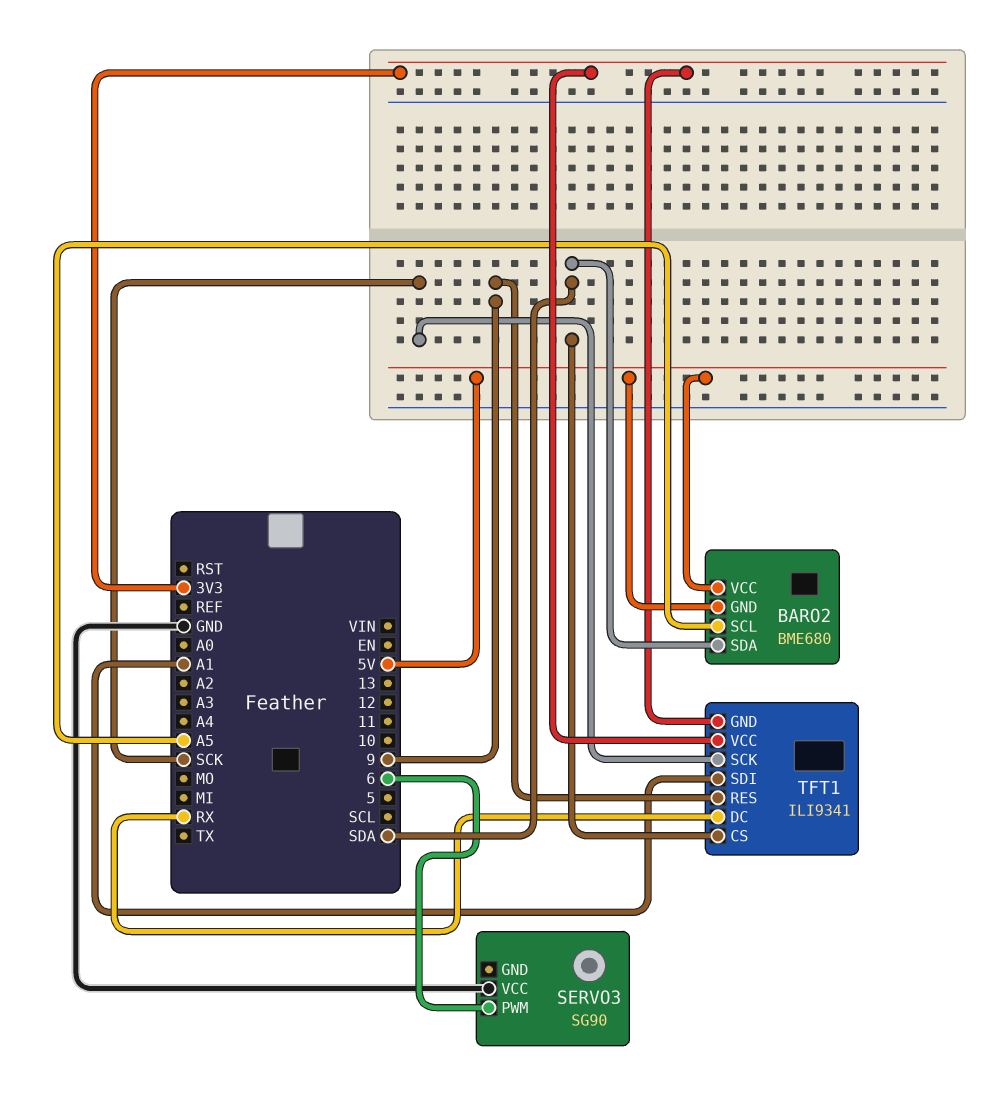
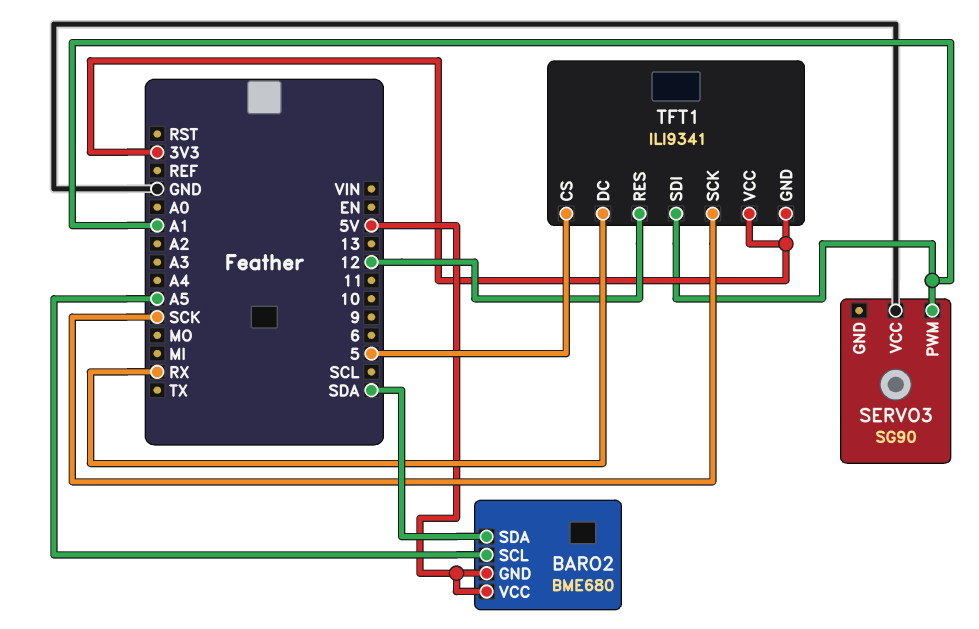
SERVO3 pin PWM: 6 -> A1
TFT1 pin CS: SDA -> 5
TFT1 pin RES: 9 -> 12

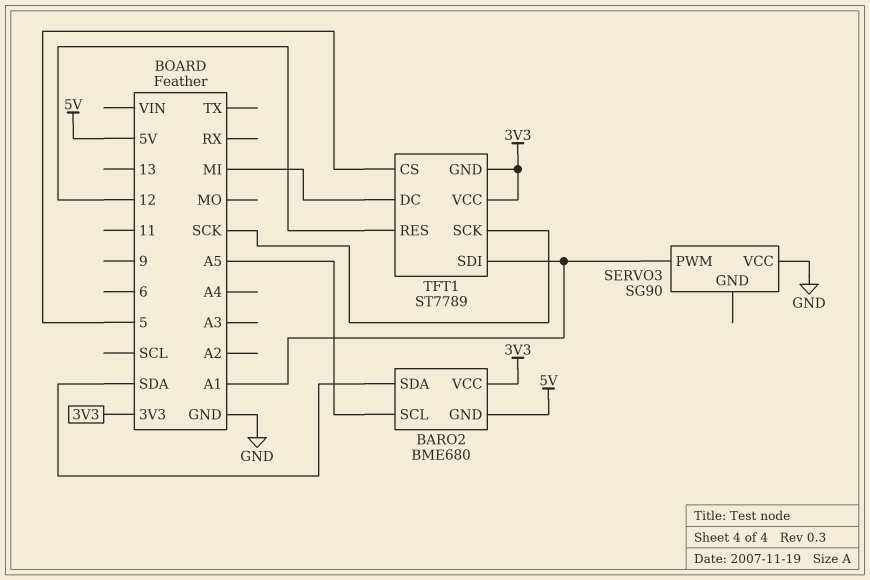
BARO2 pin VCC: 5V -> 3V3
TFT1: ILI9341 -> ST7789
TFT1 pin DC: RX -> MI

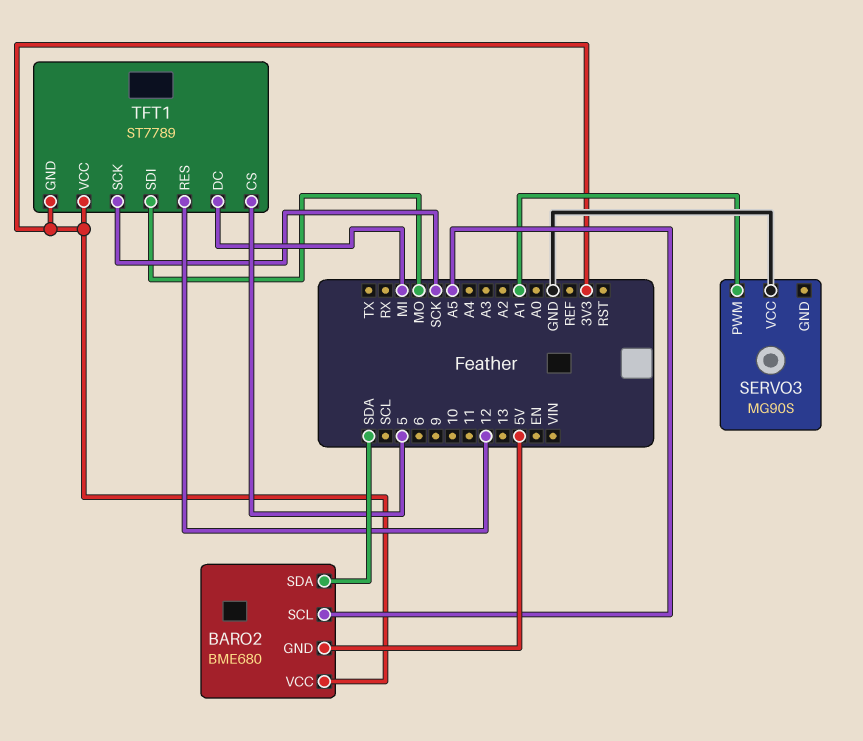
SERVO3: SG90 -> MG90S
TFT1 pin SDI: A1 -> MO

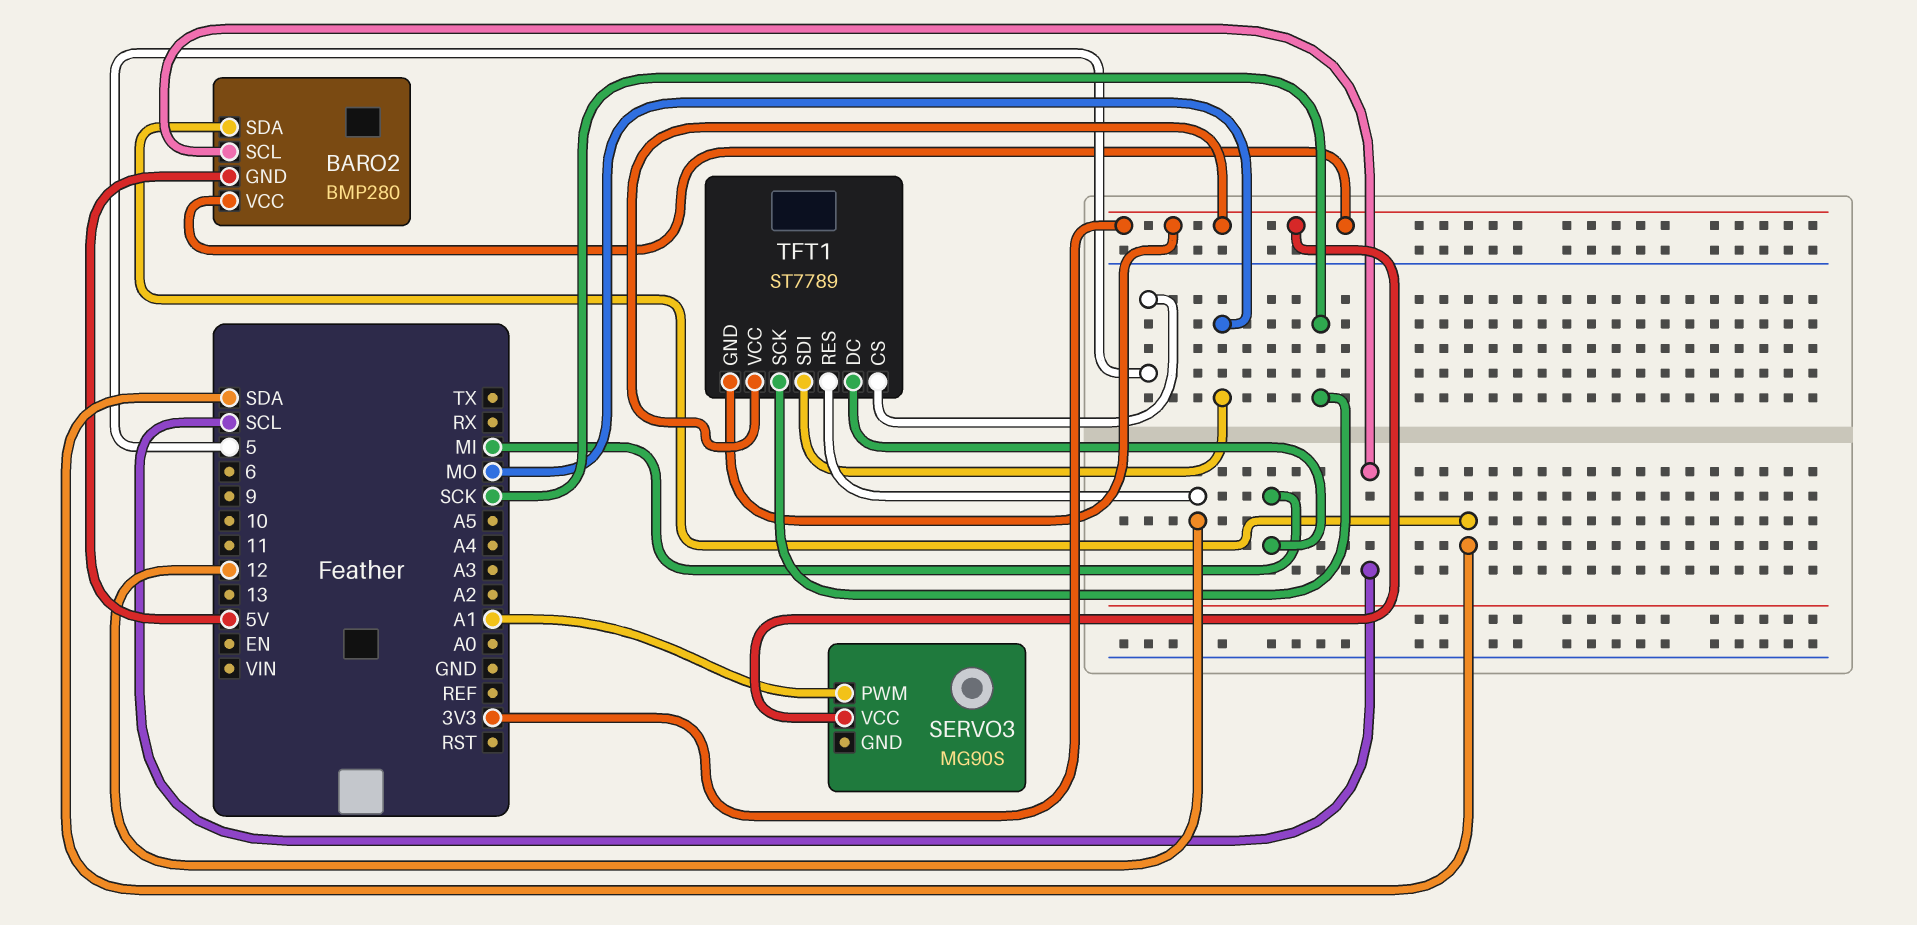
BARO2: BME680 -> BMP280
BARO2 pin SCL: A5 -> SCL
SERVO3 pin VCC: GND -> 3V3

